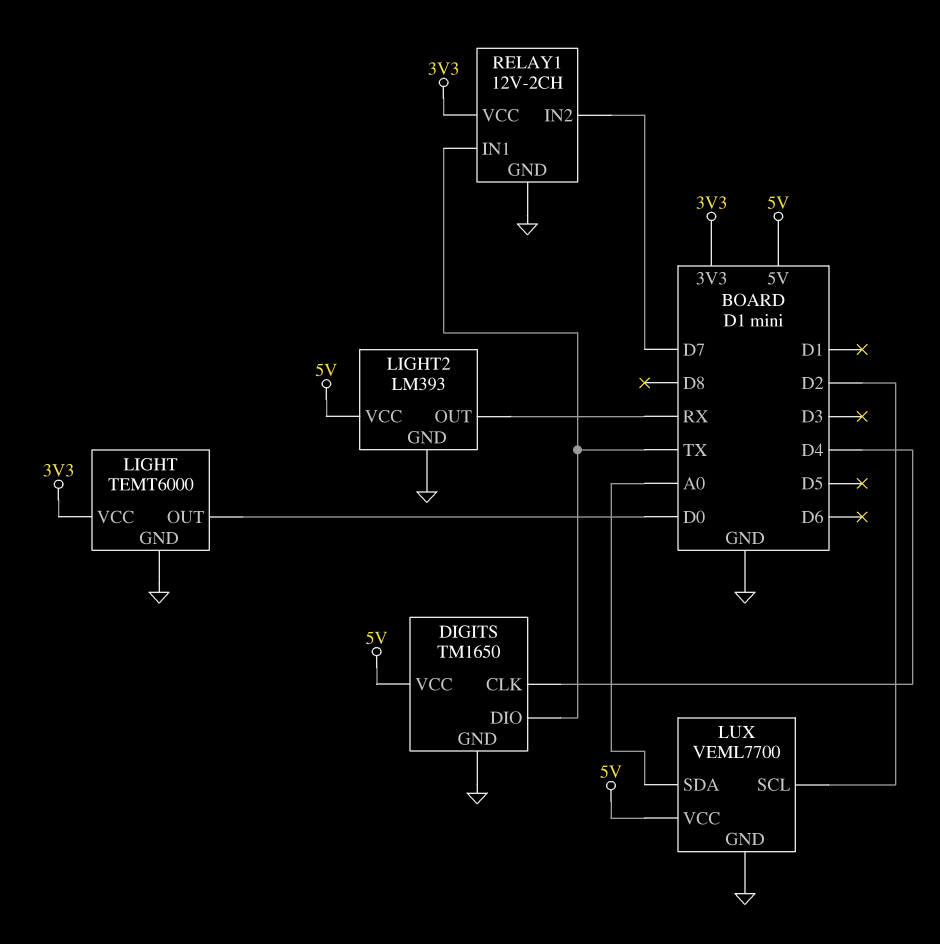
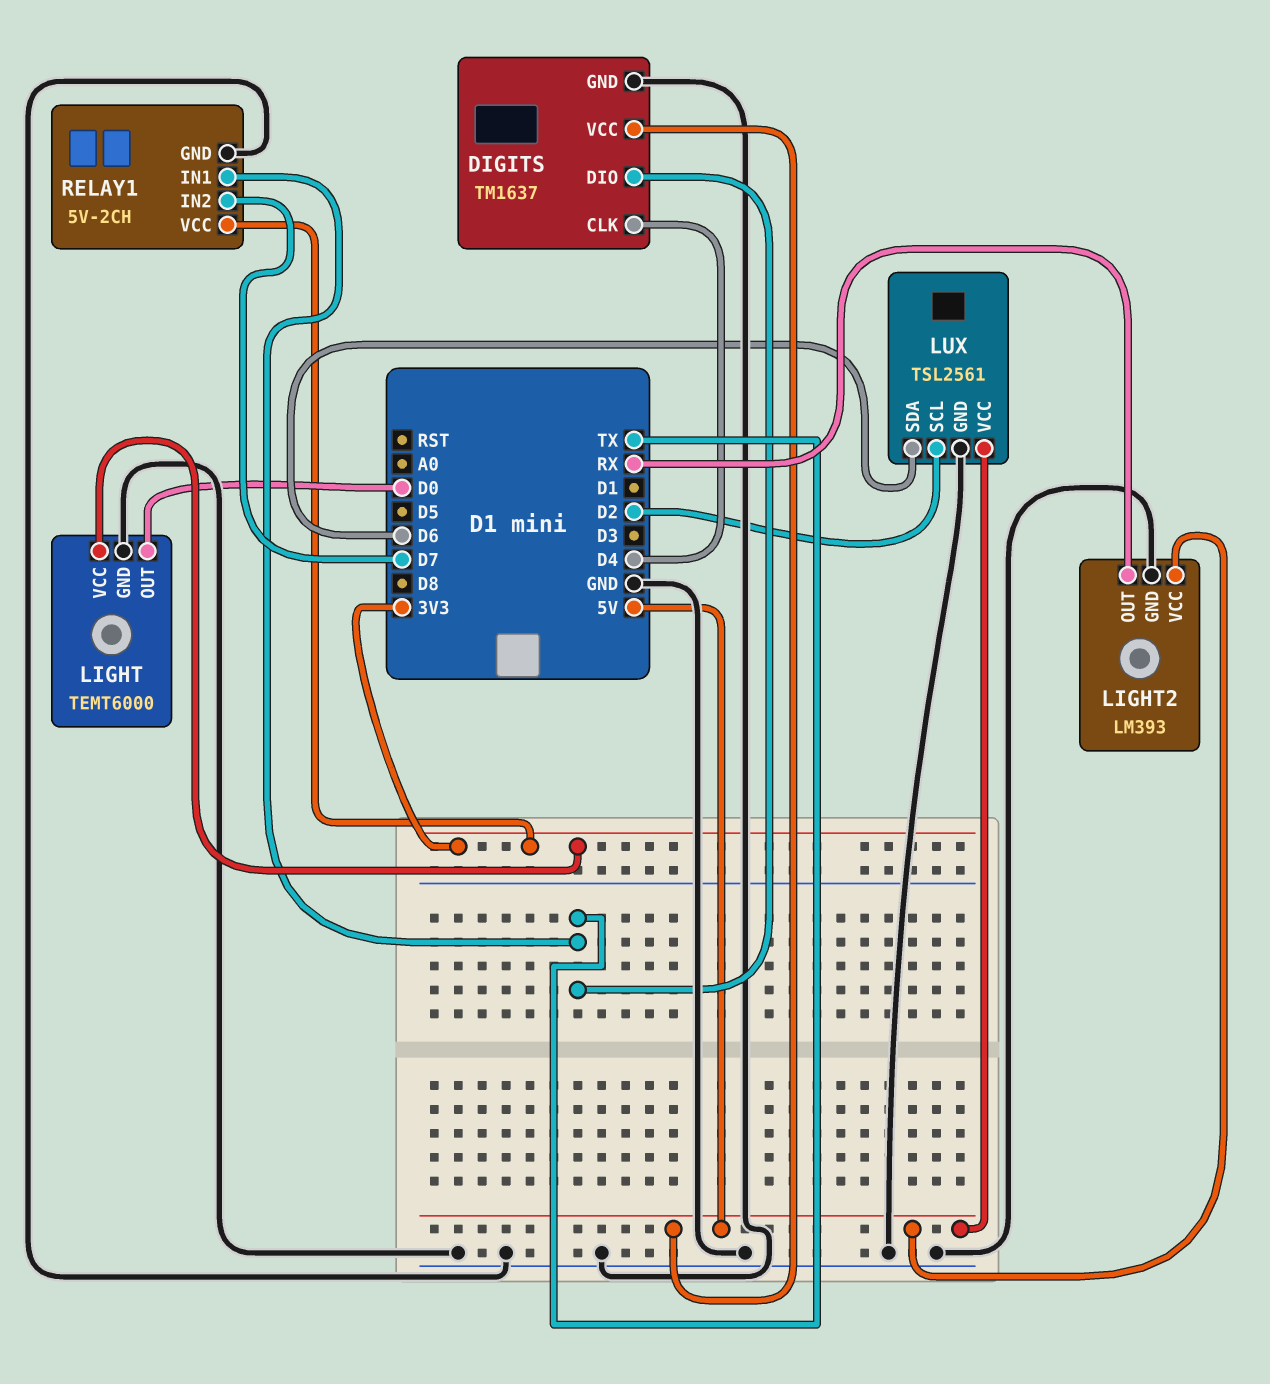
DIGITS: TM1650 -> TM1637
LUX: VEML7700 -> TSL2561
LUX pin SDA: A0 -> D6
RELAY1: 12V-2CH -> 5V-2CH

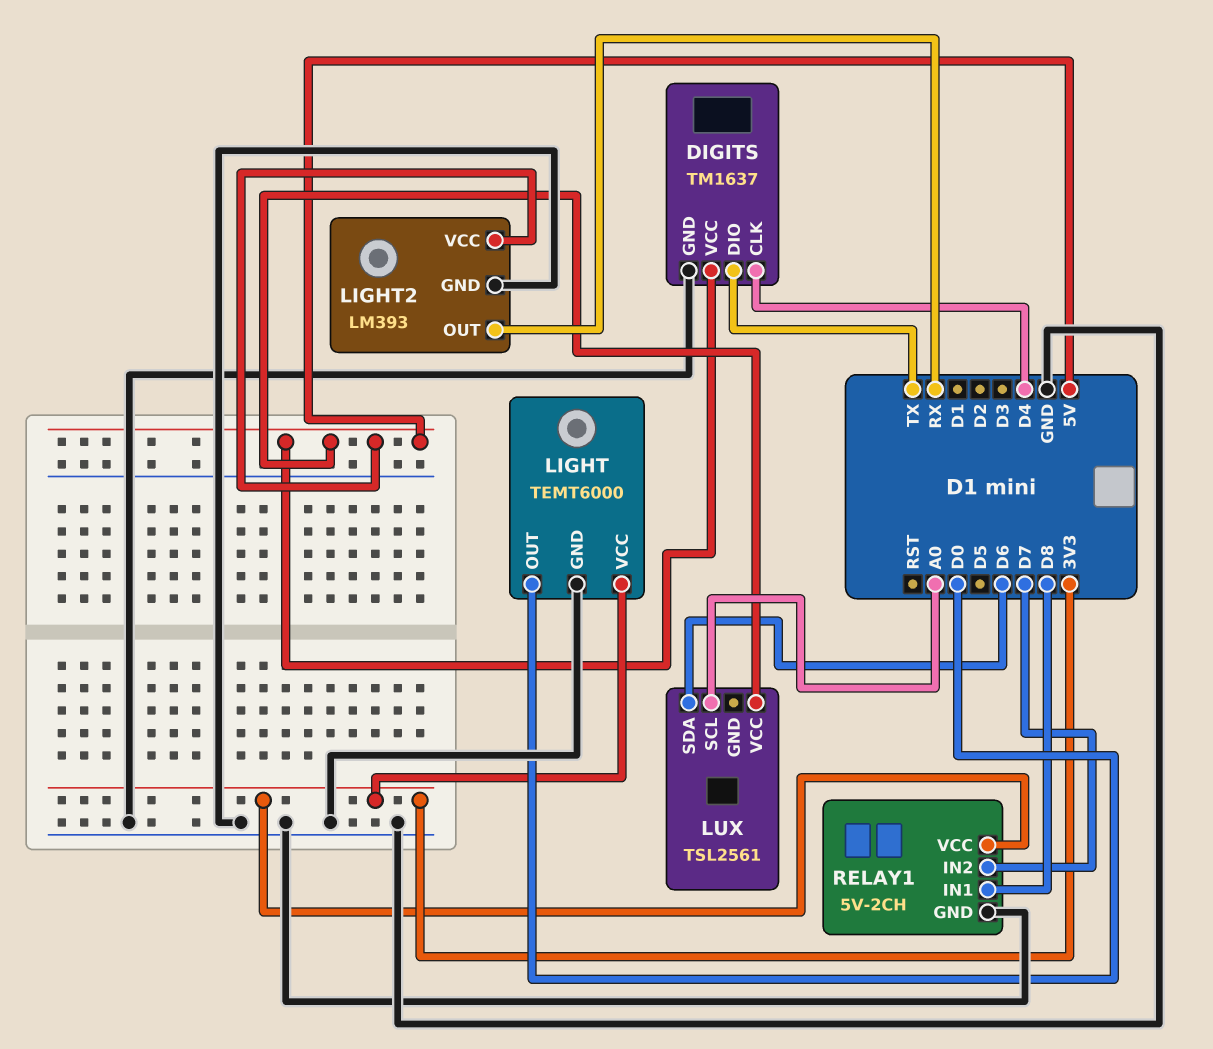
LUX pin GND: GND -> none
LUX pin SCL: D2 -> A0
RELAY1 pin IN1: TX -> D8

